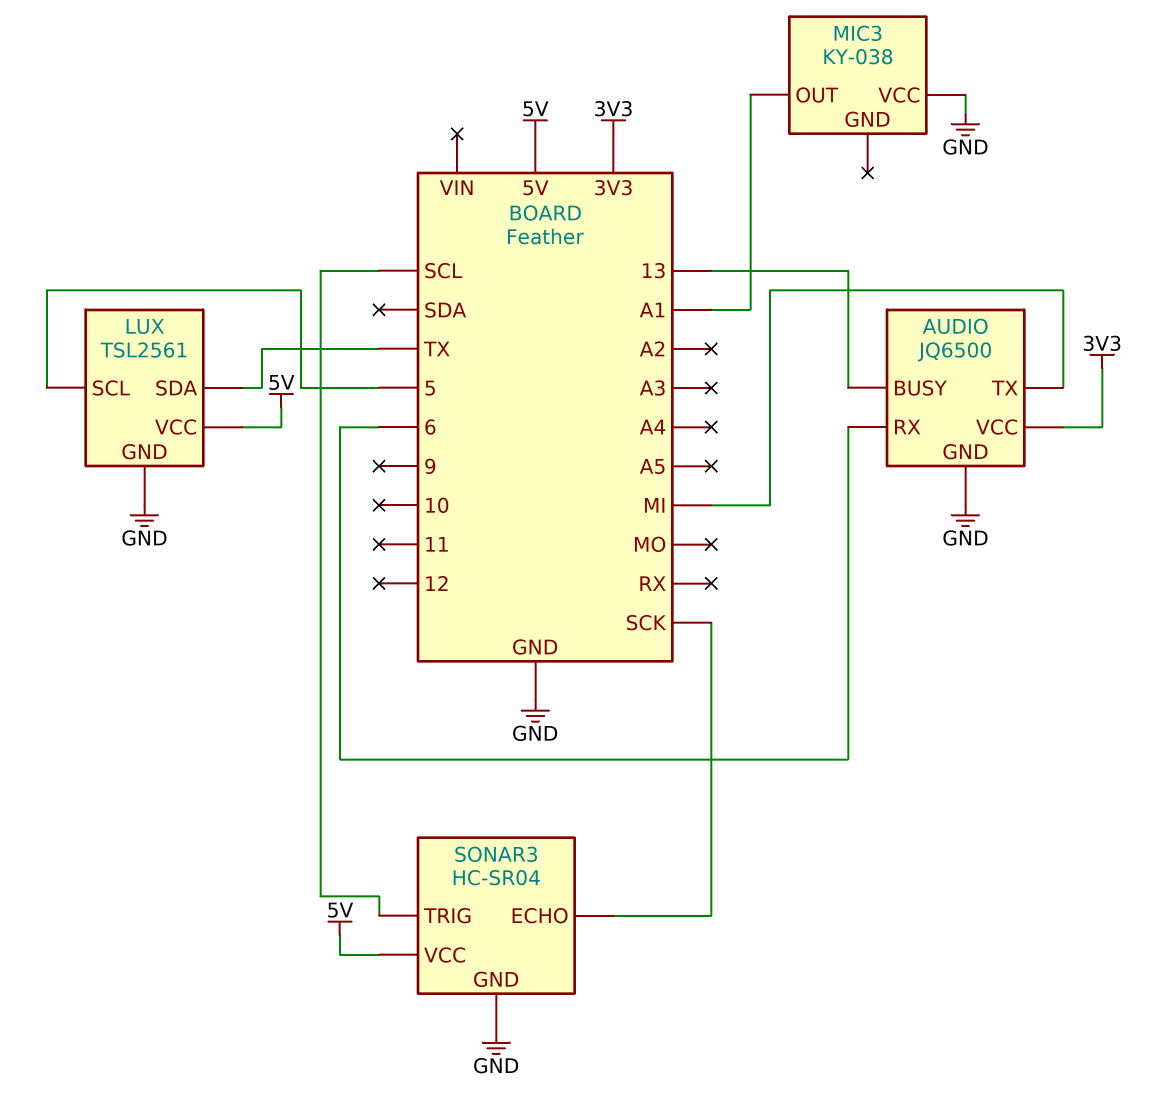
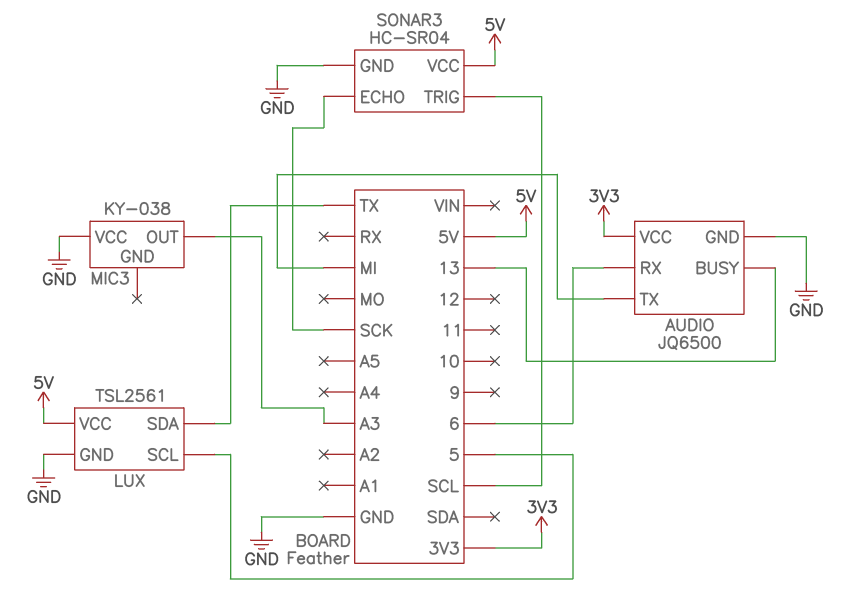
MIC3 pin OUT: A1 -> A3

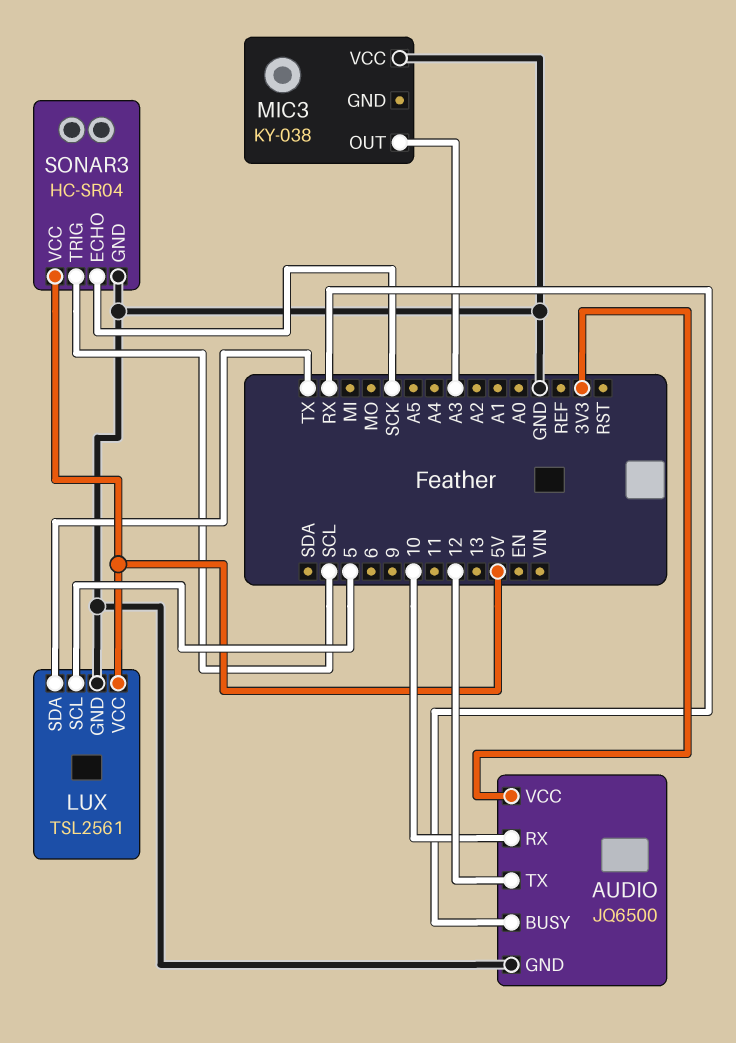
AUDIO pin BUSY: 13 -> RX
AUDIO pin RX: 6 -> 10
AUDIO pin TX: MI -> 12

